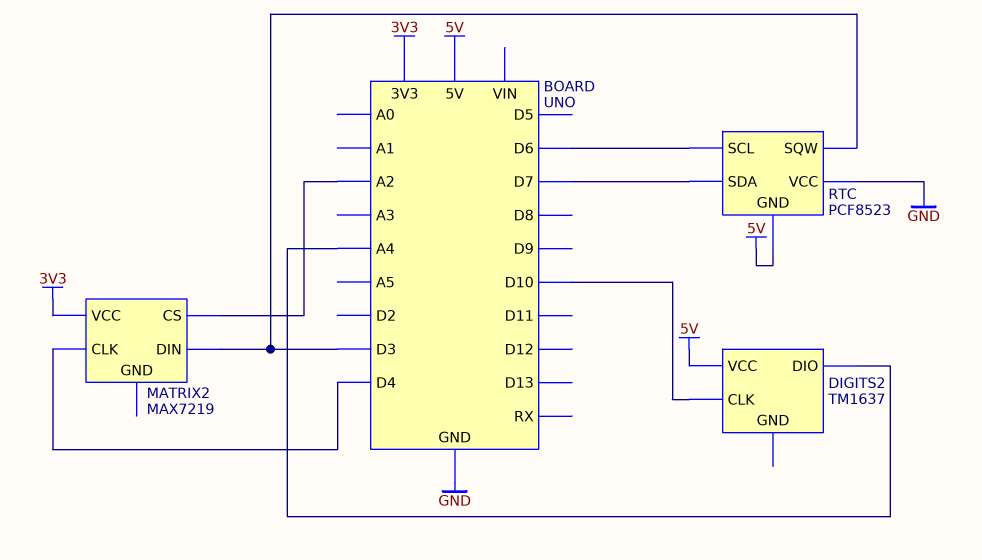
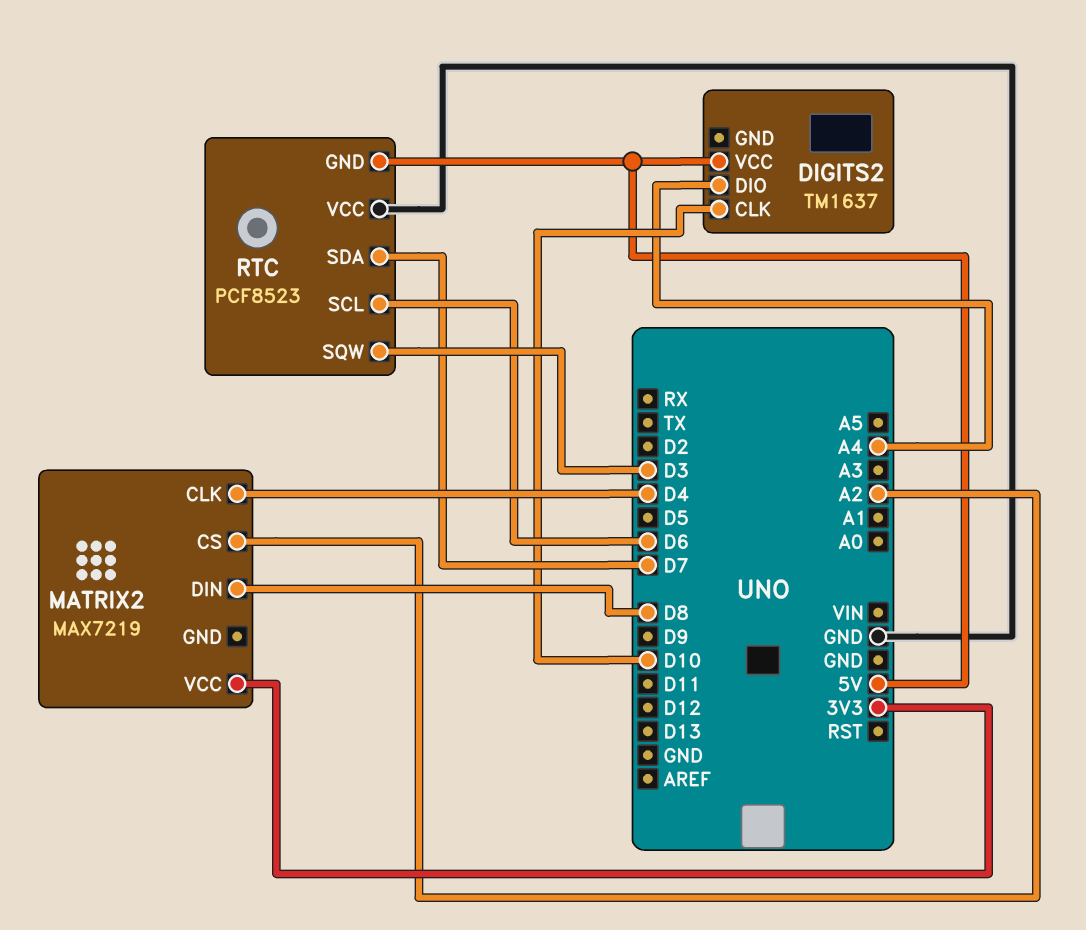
MATRIX2 pin DIN: D3 -> D8

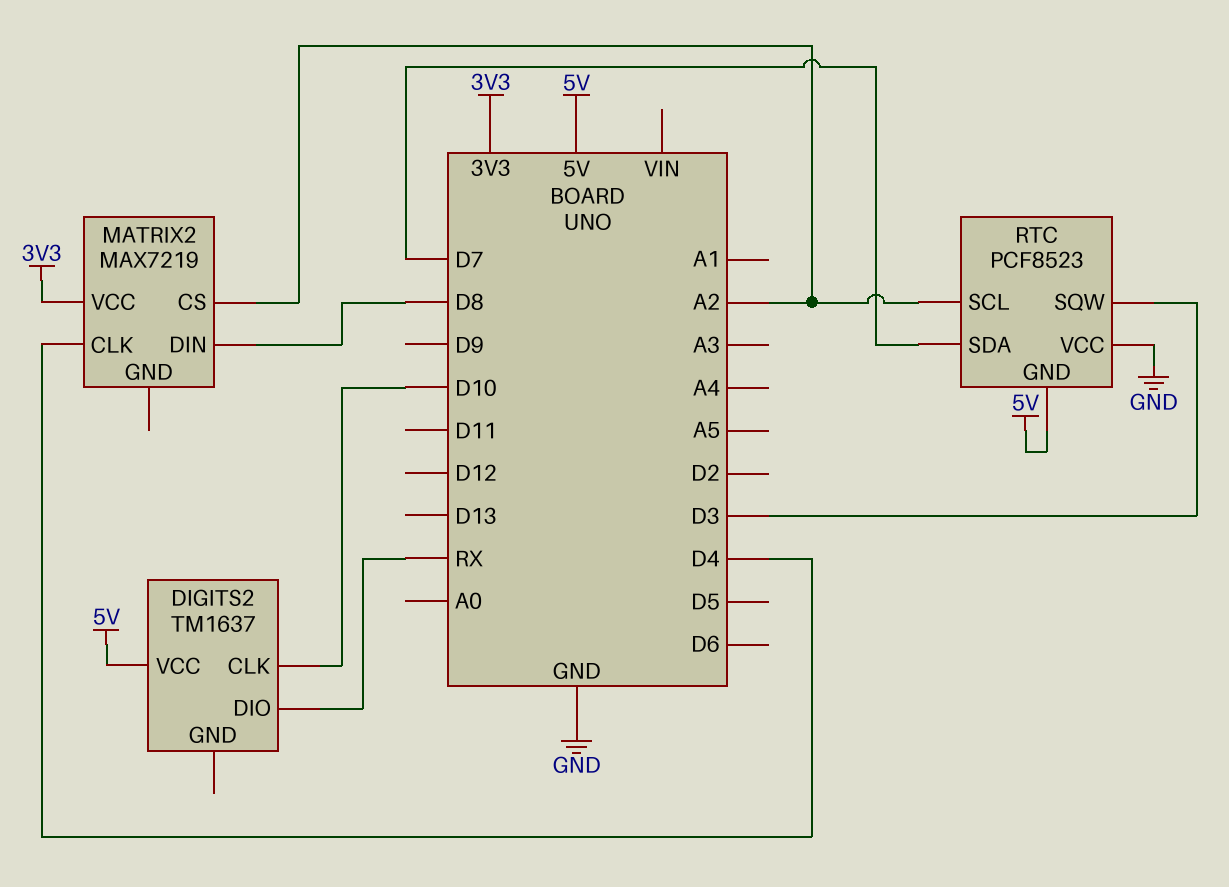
DIGITS2 pin DIO: A4 -> RX
RTC pin SCL: D6 -> A2

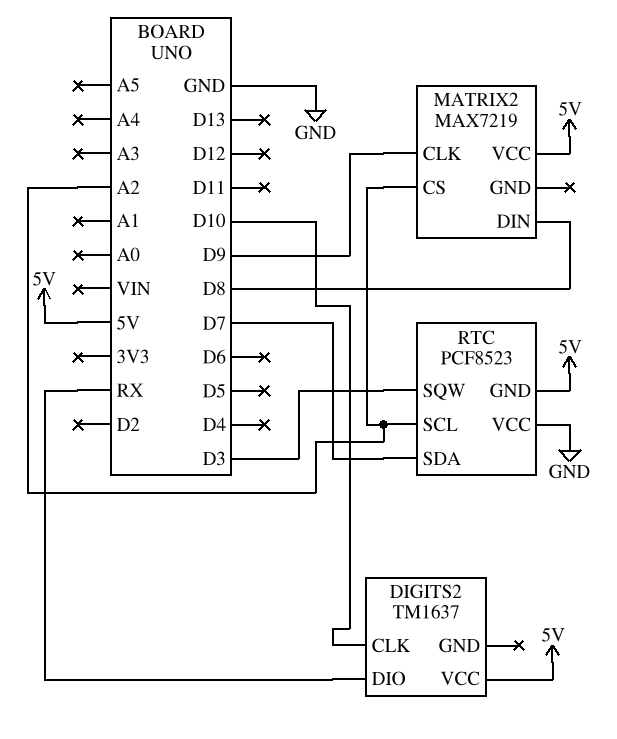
MATRIX2 pin CLK: D4 -> D9
MATRIX2 pin VCC: 3V3 -> 5V

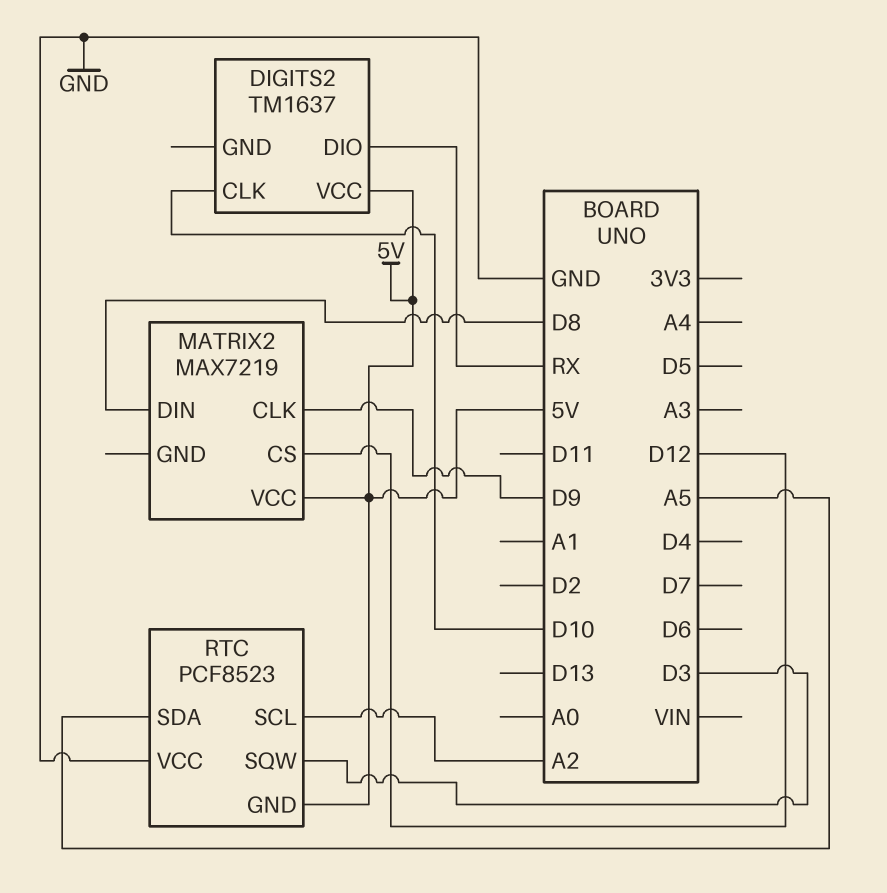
MATRIX2 pin CS: A2 -> D12
RTC pin SDA: D7 -> A5

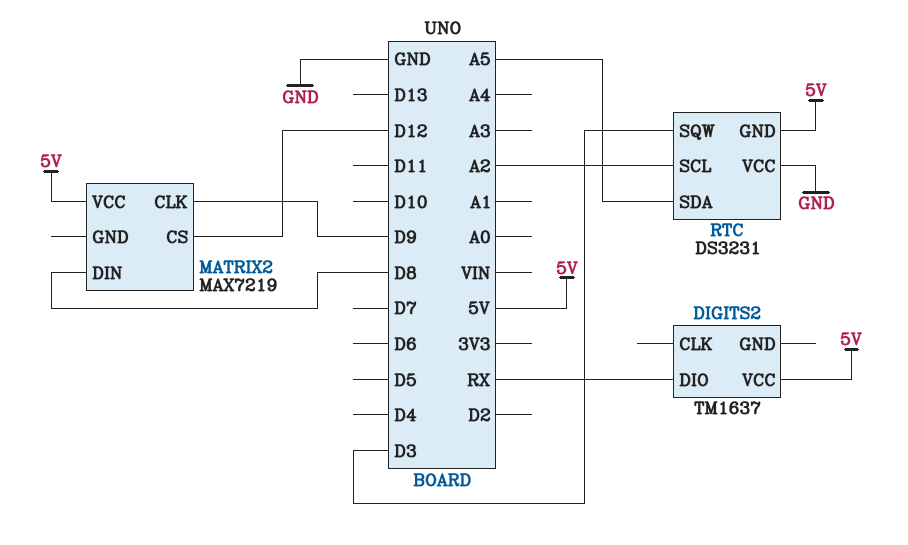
DIGITS2 pin CLK: D10 -> none
RTC: PCF8523 -> DS3231

